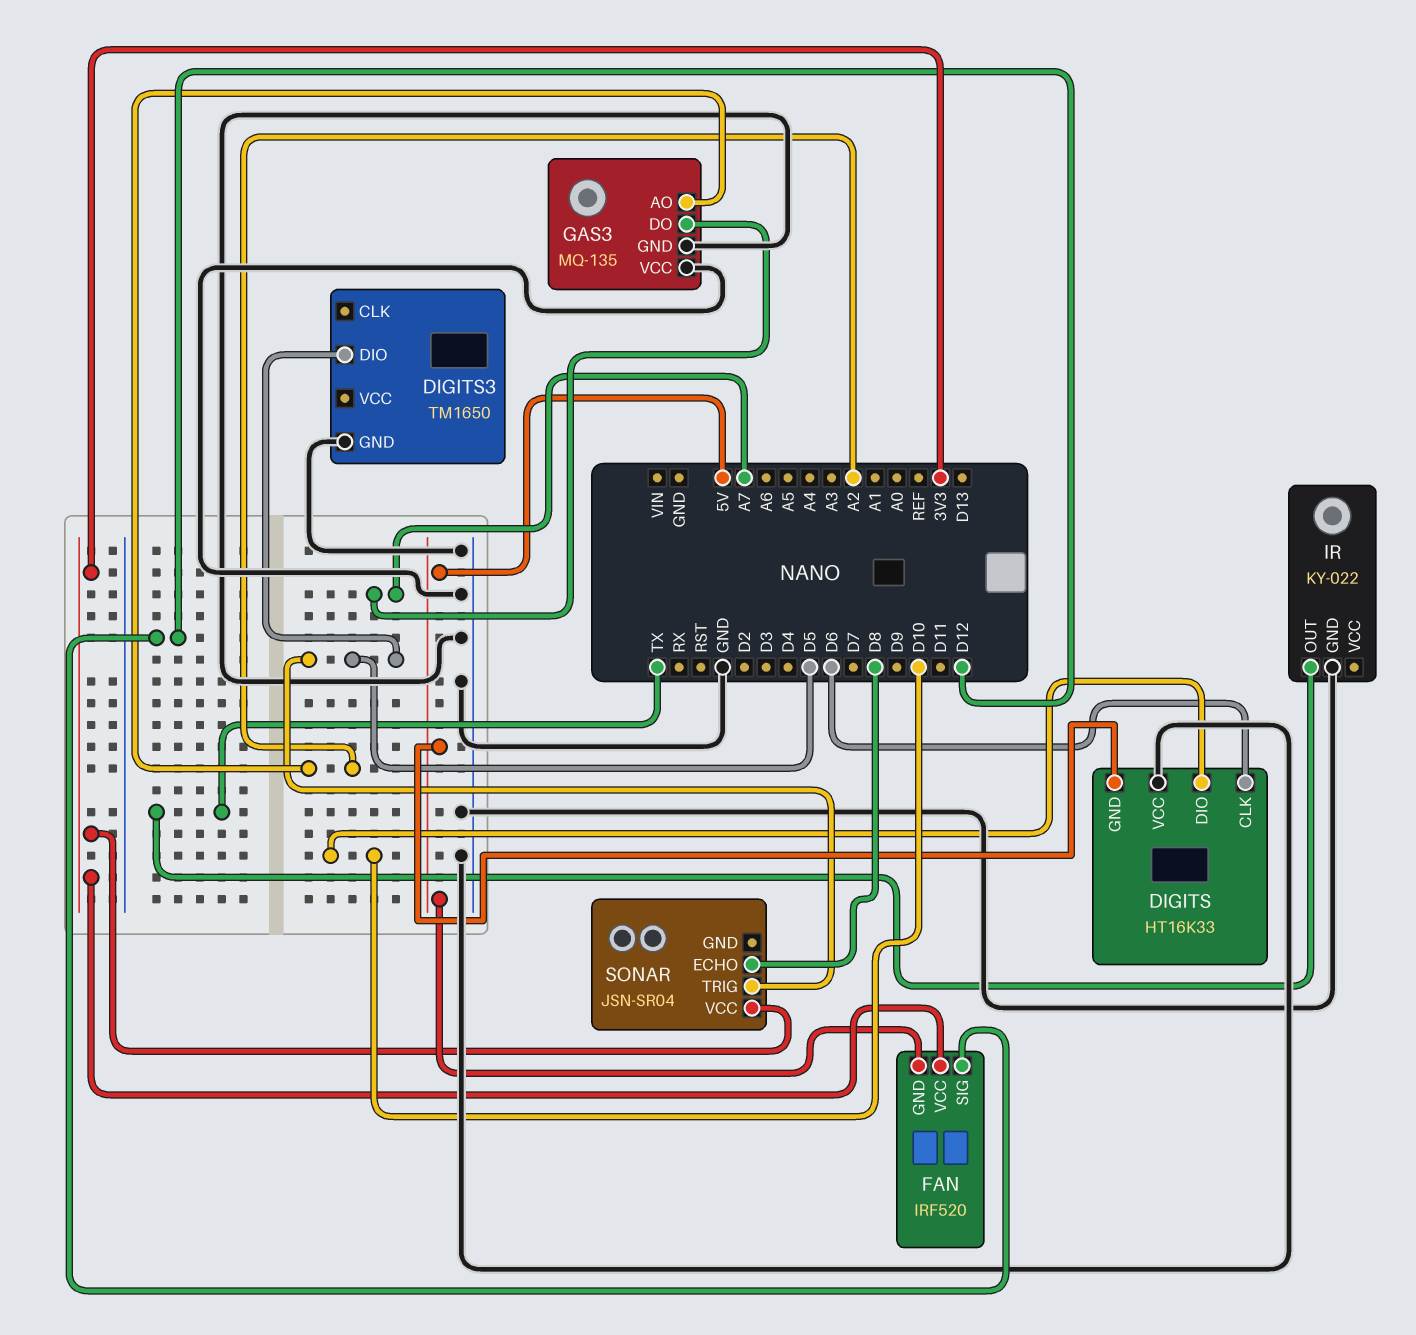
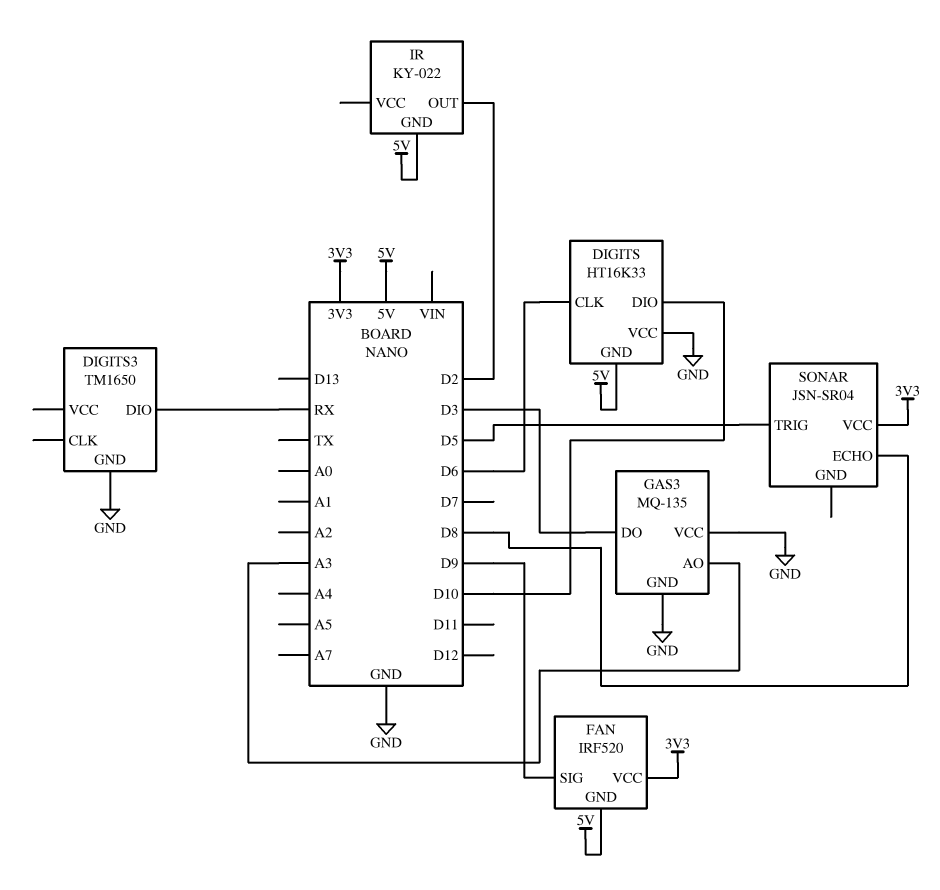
DIGITS3 pin DIO: D5 -> RX
FAN pin SIG: D12 -> D9
GAS3 pin AO: A2 -> A3
GAS3 pin DO: A7 -> D3
IR pin GND: GND -> 5V
IR pin OUT: TX -> D2

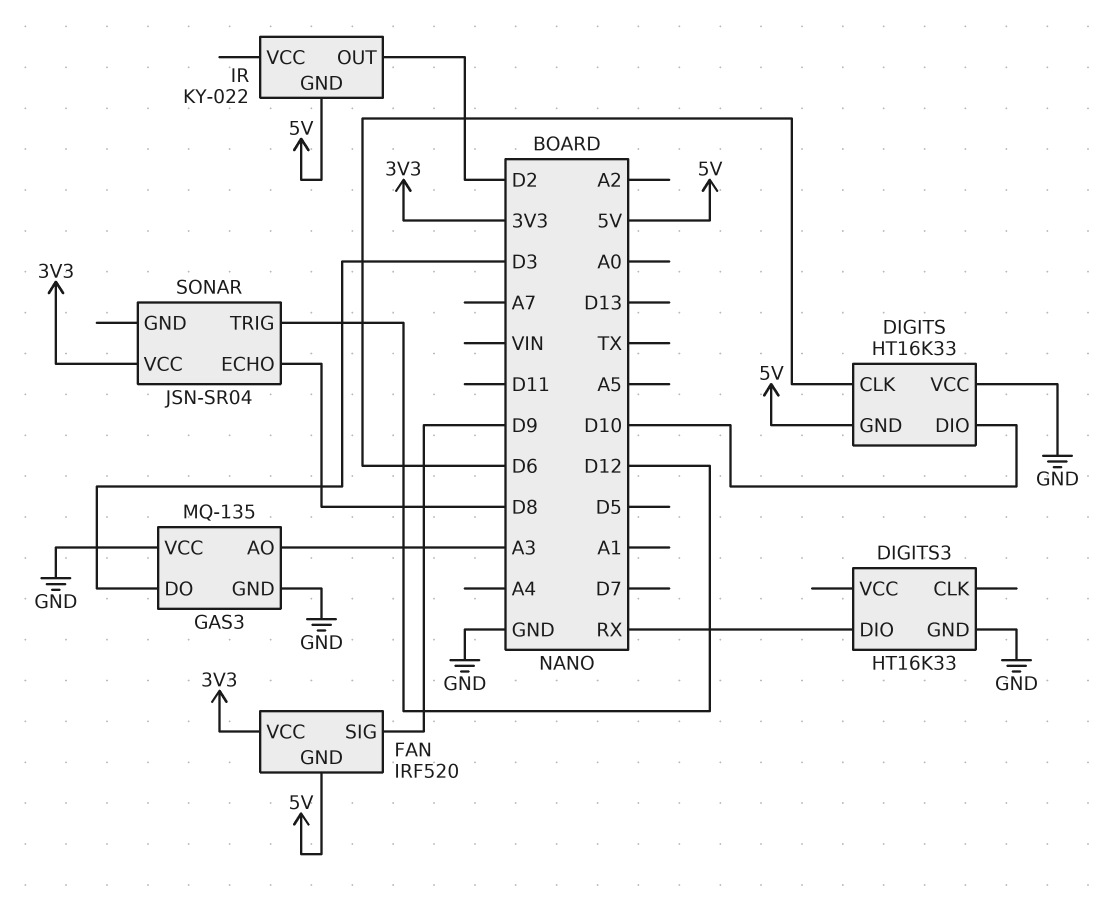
DIGITS3: TM1650 -> HT16K33
SONAR pin TRIG: D5 -> D12

